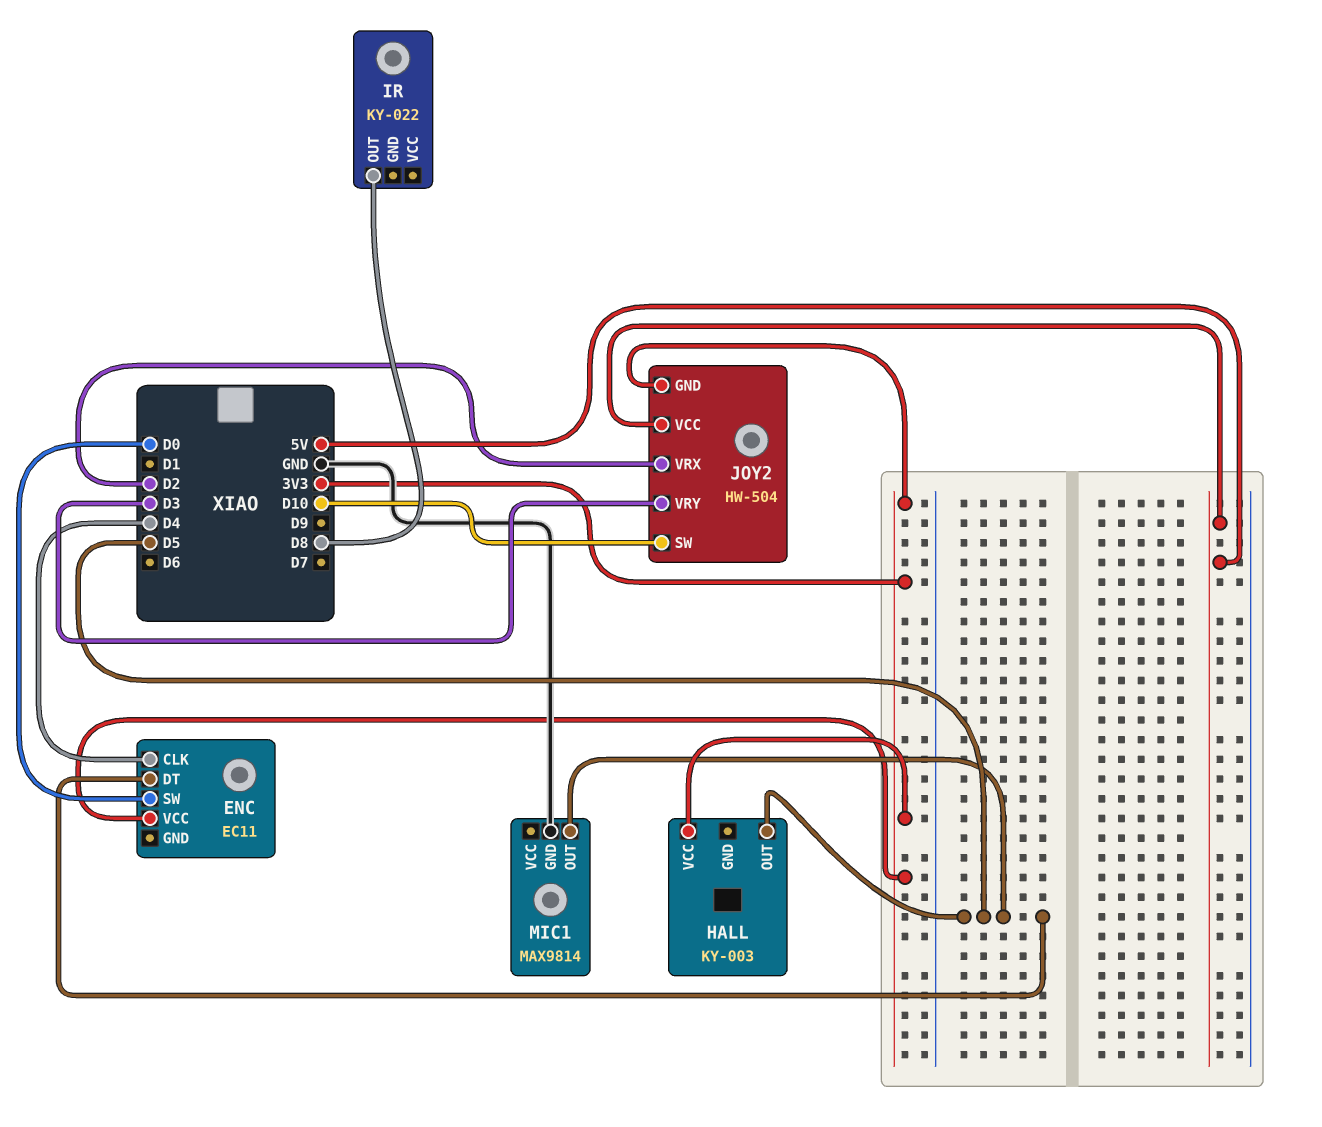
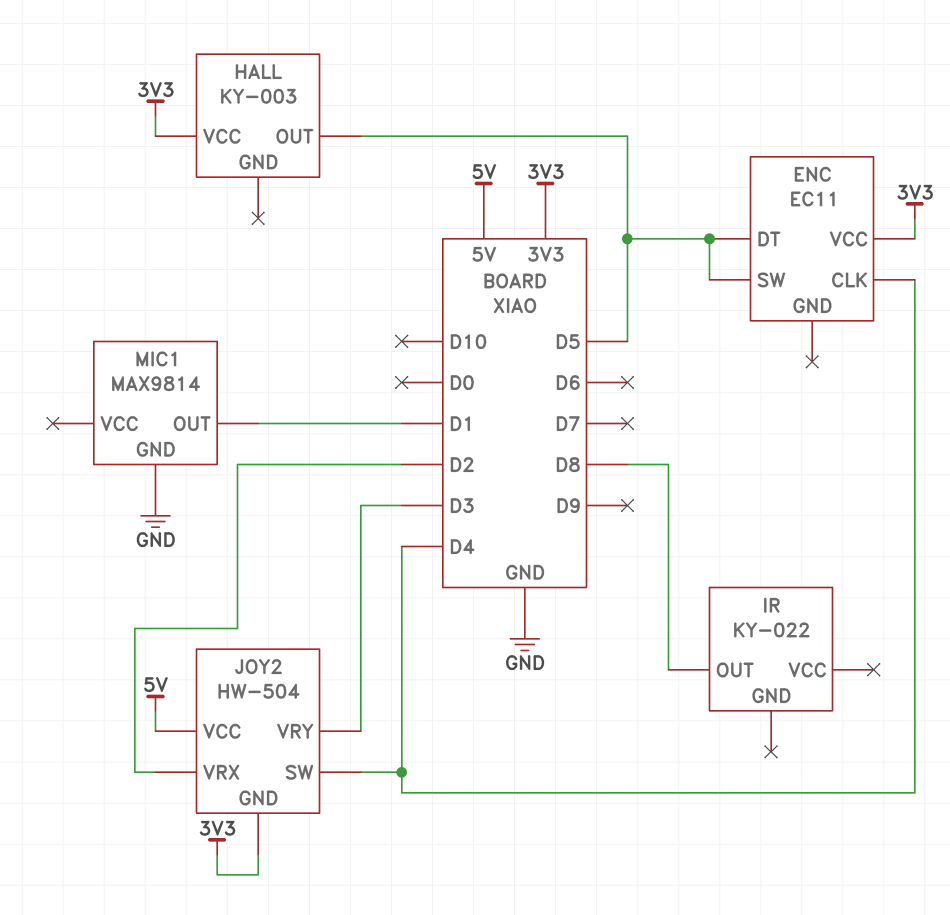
ENC pin SW: D0 -> D5
JOY2 pin SW: D10 -> D4
MIC1 pin OUT: D5 -> D1

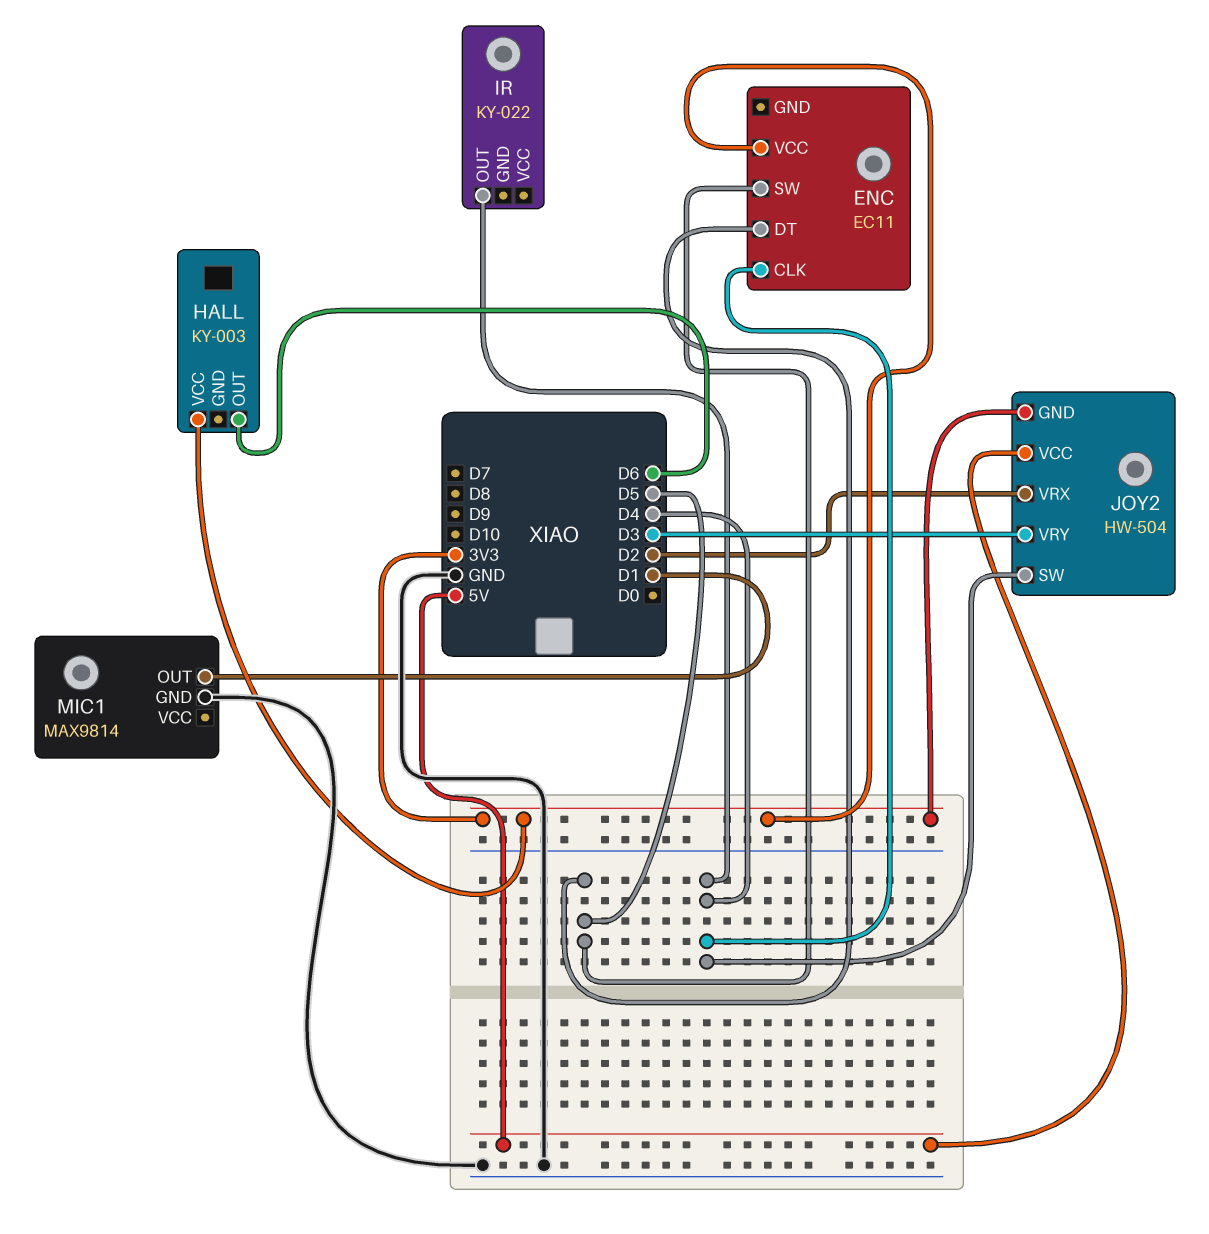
HALL pin OUT: D5 -> D6
IR pin OUT: D8 -> D4

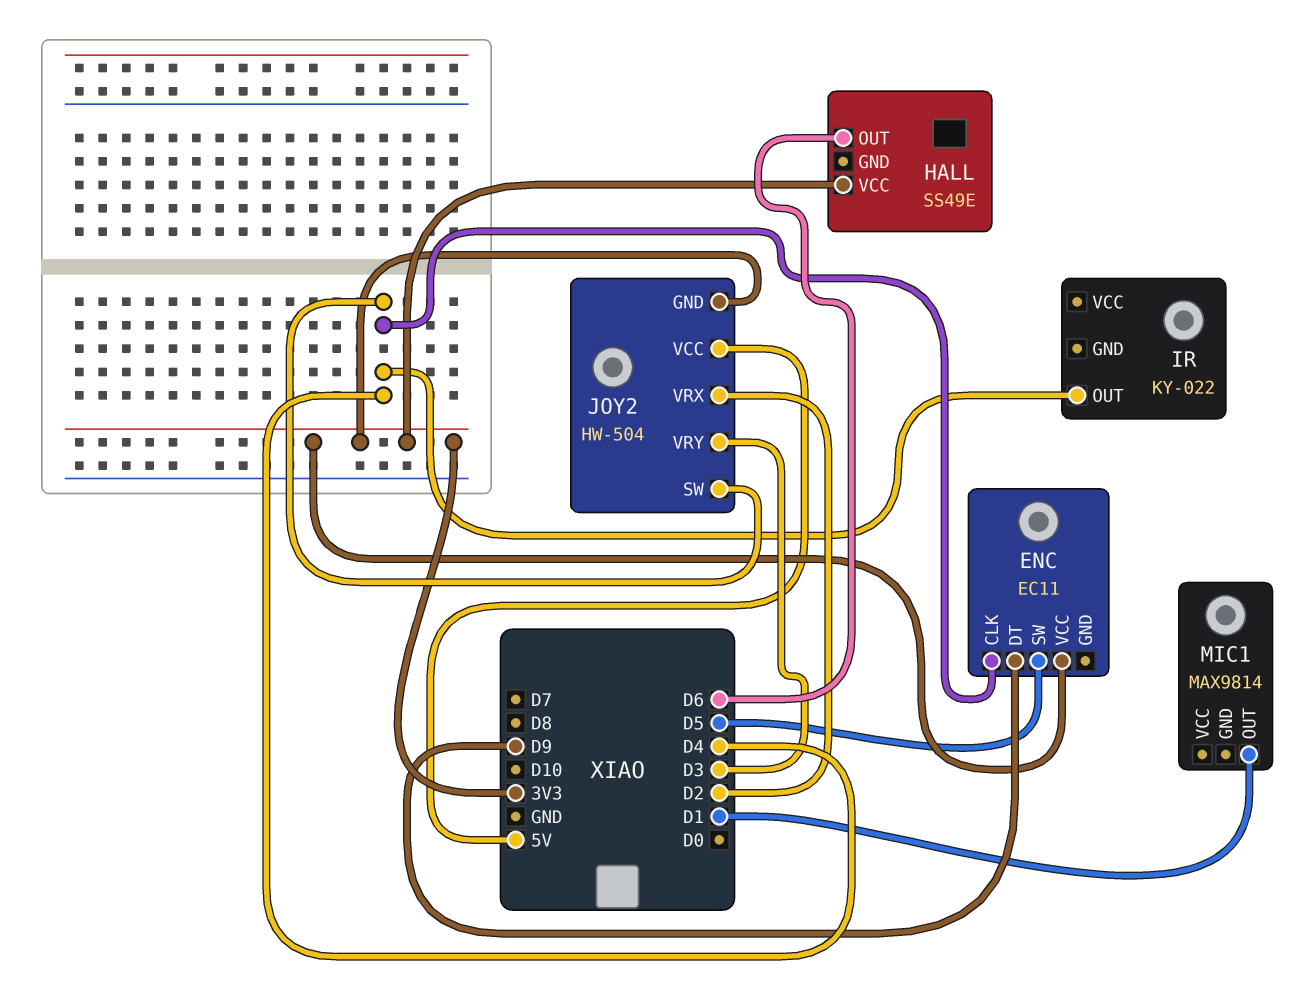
ENC pin DT: D5 -> D9
HALL: KY-003 -> SS49E
MIC1 pin GND: GND -> none

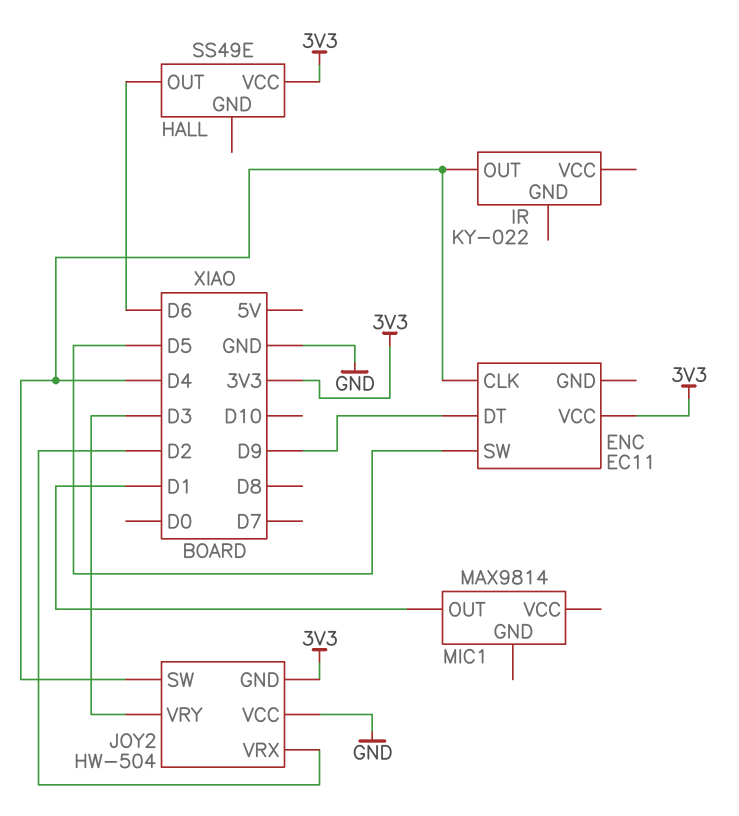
JOY2 pin VCC: 5V -> GND

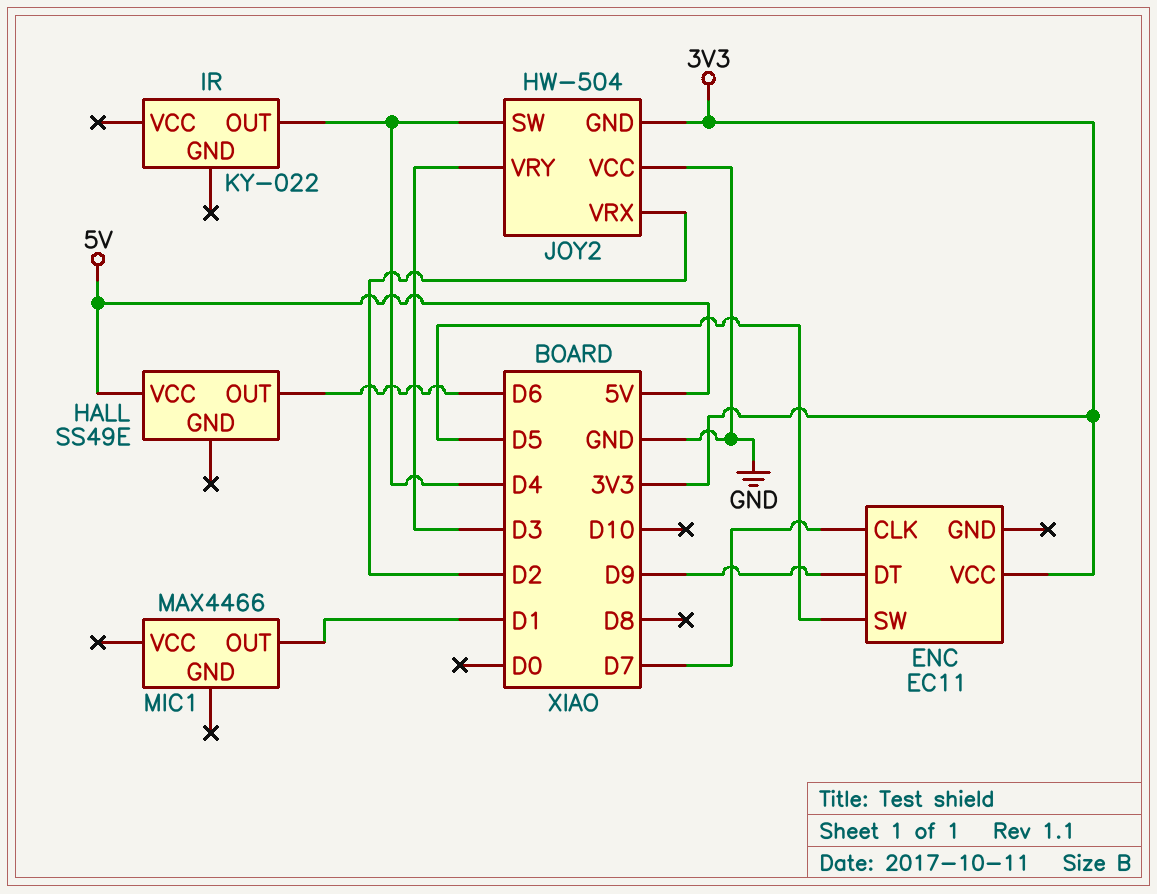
ENC pin CLK: D4 -> D7
HALL pin VCC: 3V3 -> 5V
MIC1: MAX9814 -> MAX4466

